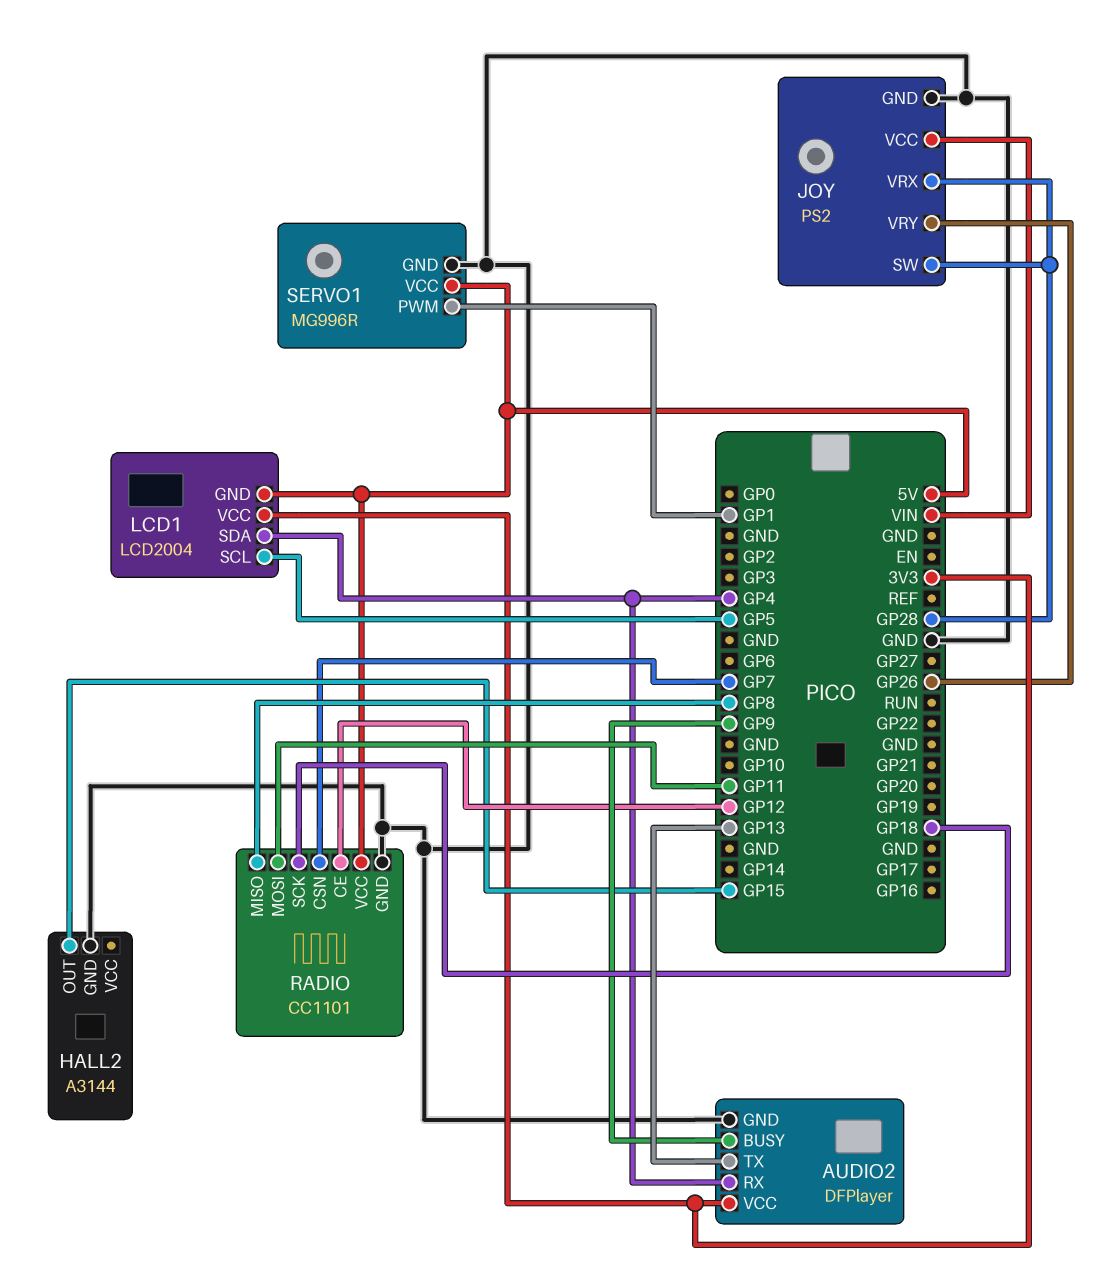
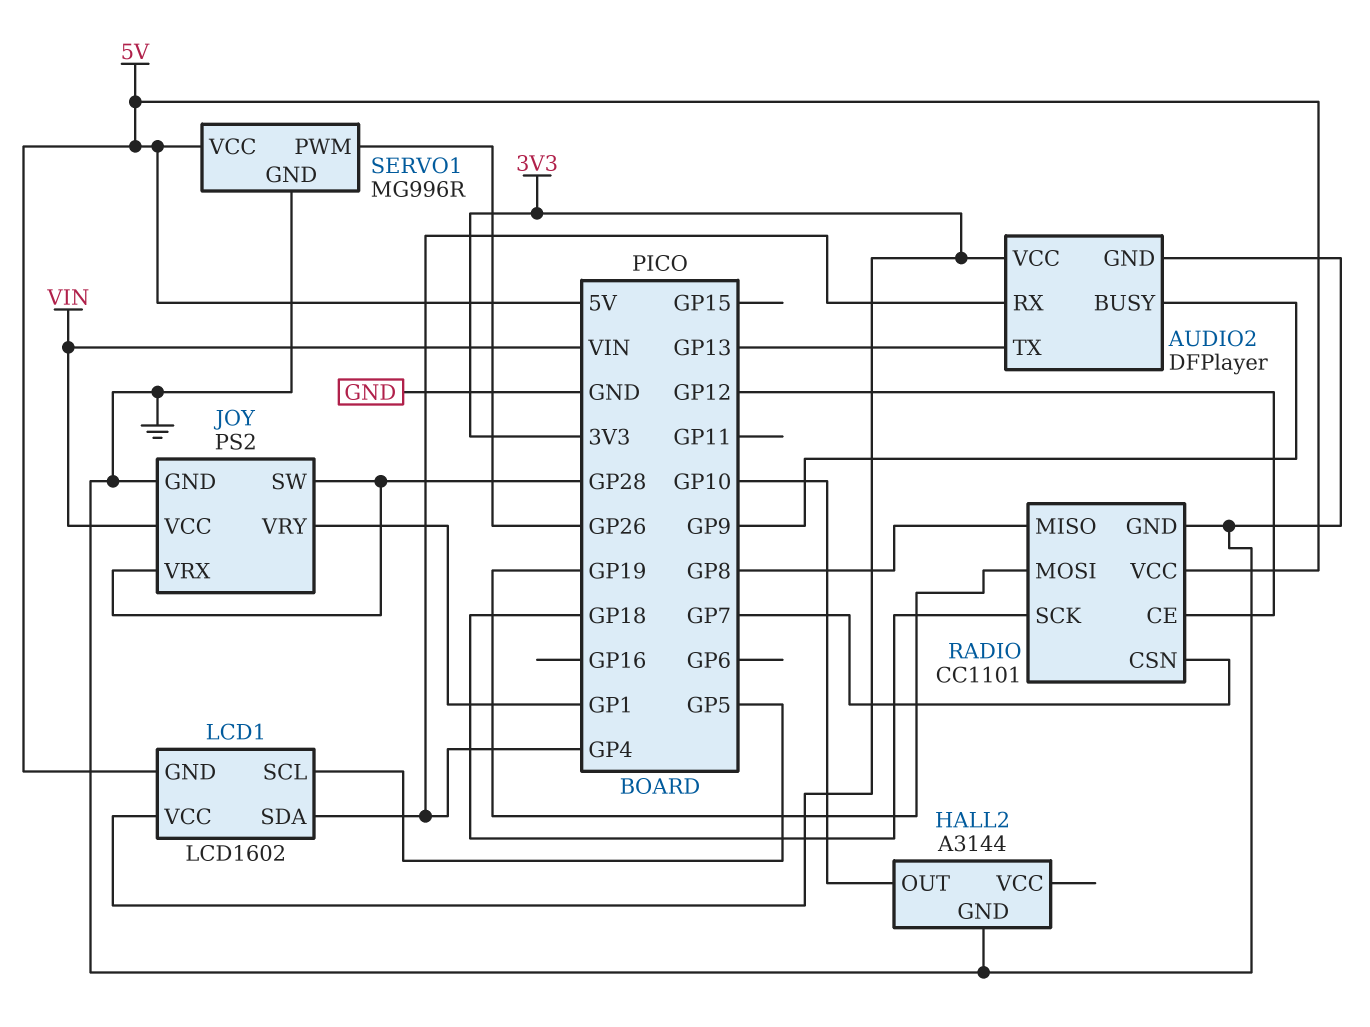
HALL2 pin OUT: GP15 -> GP10
JOY pin VRY: GP26 -> GP1
LCD1: LCD2004 -> LCD1602
RADIO pin MOSI: GP11 -> GP19
SERVO1 pin PWM: GP1 -> GP26

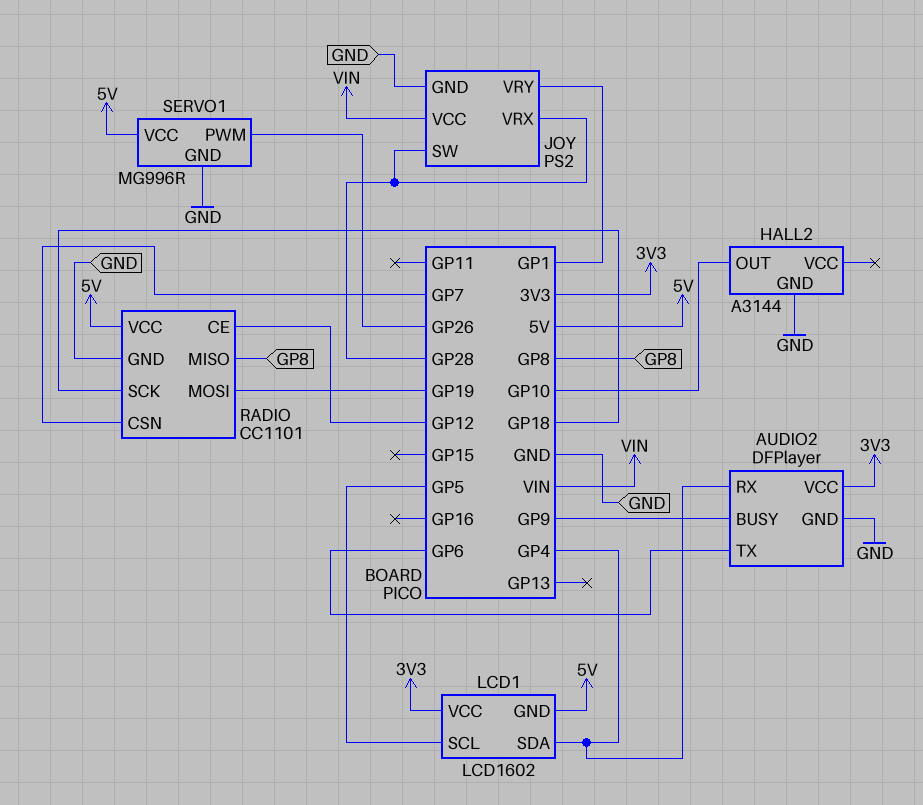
AUDIO2 pin TX: GP13 -> GP6

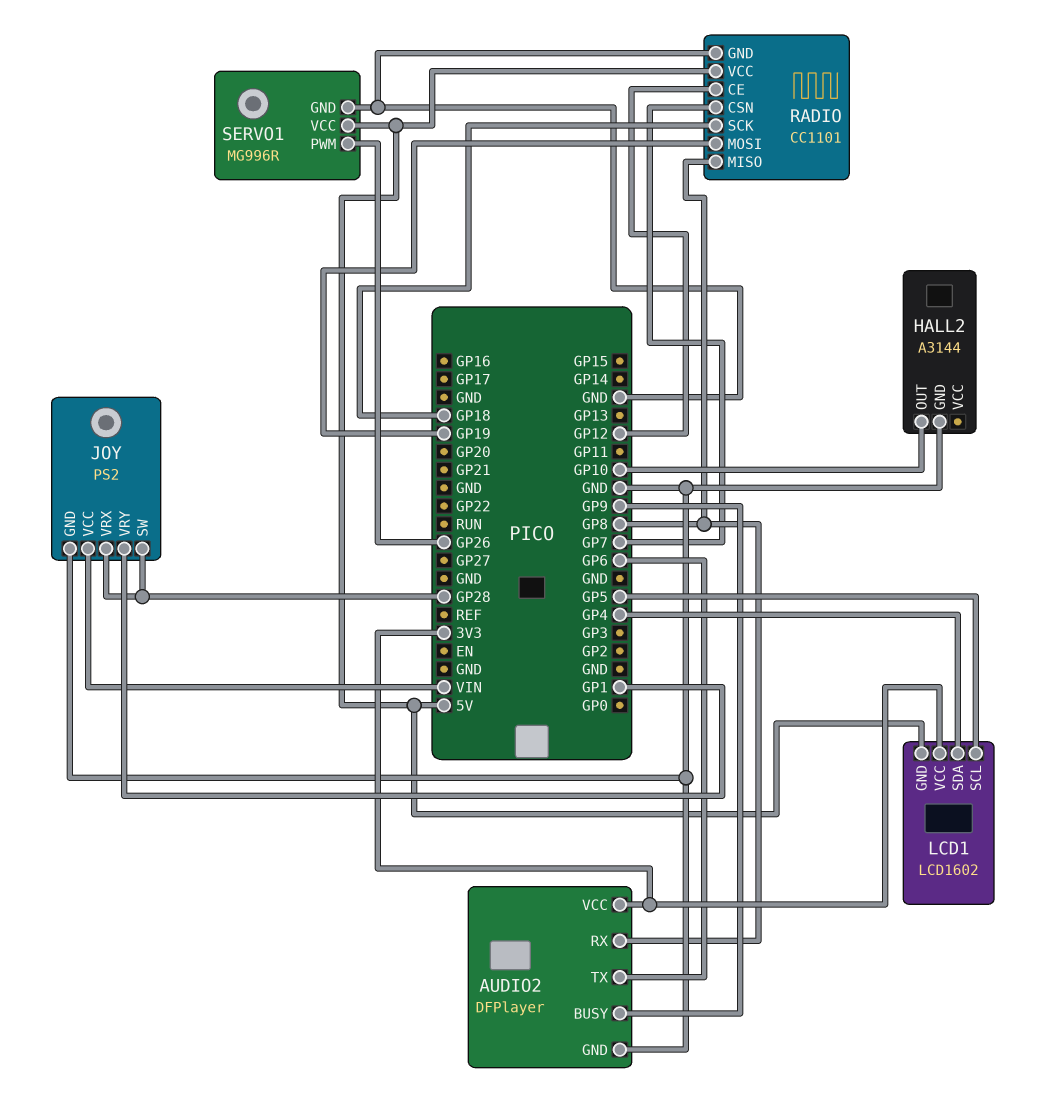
AUDIO2 pin RX: GP4 -> GP8

